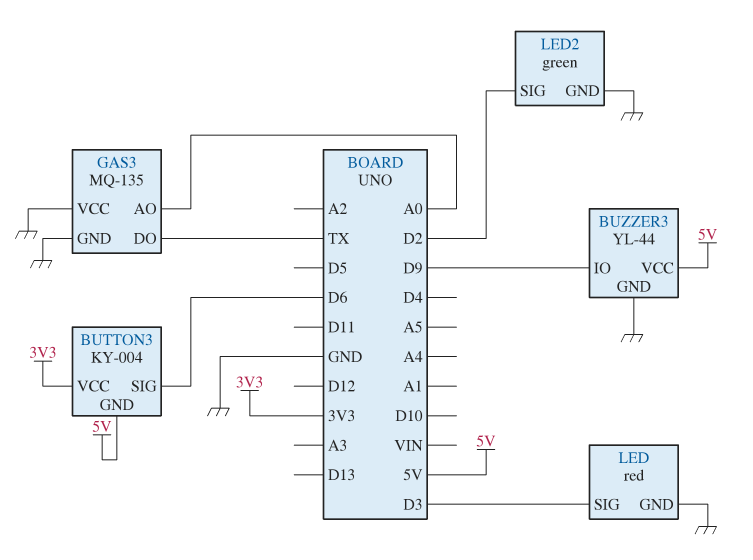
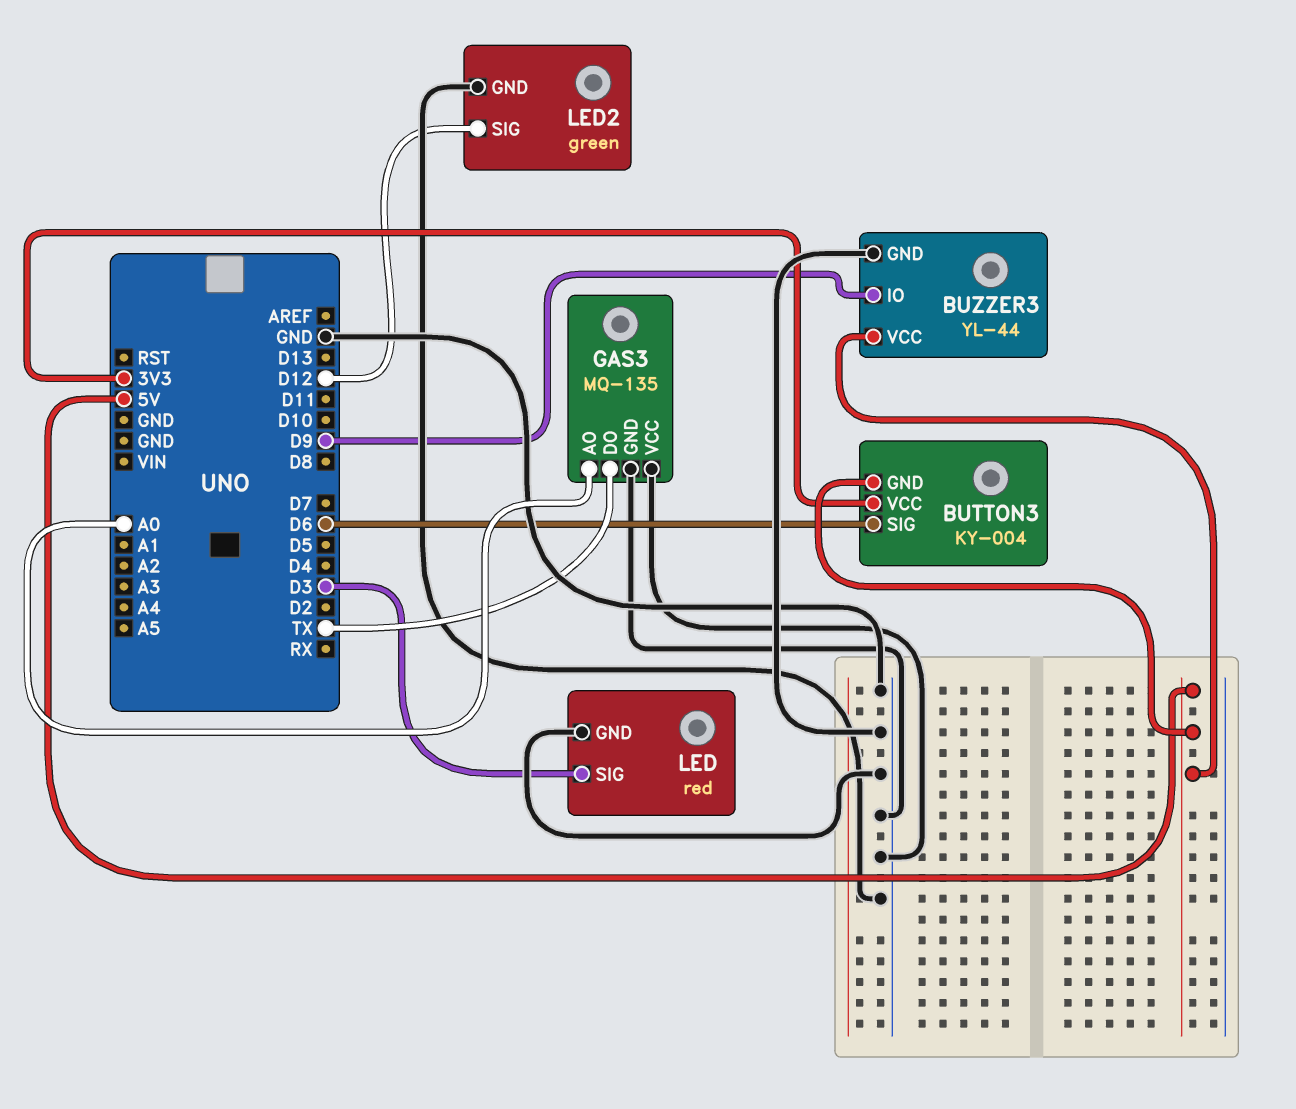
LED2 pin SIG: D2 -> D12

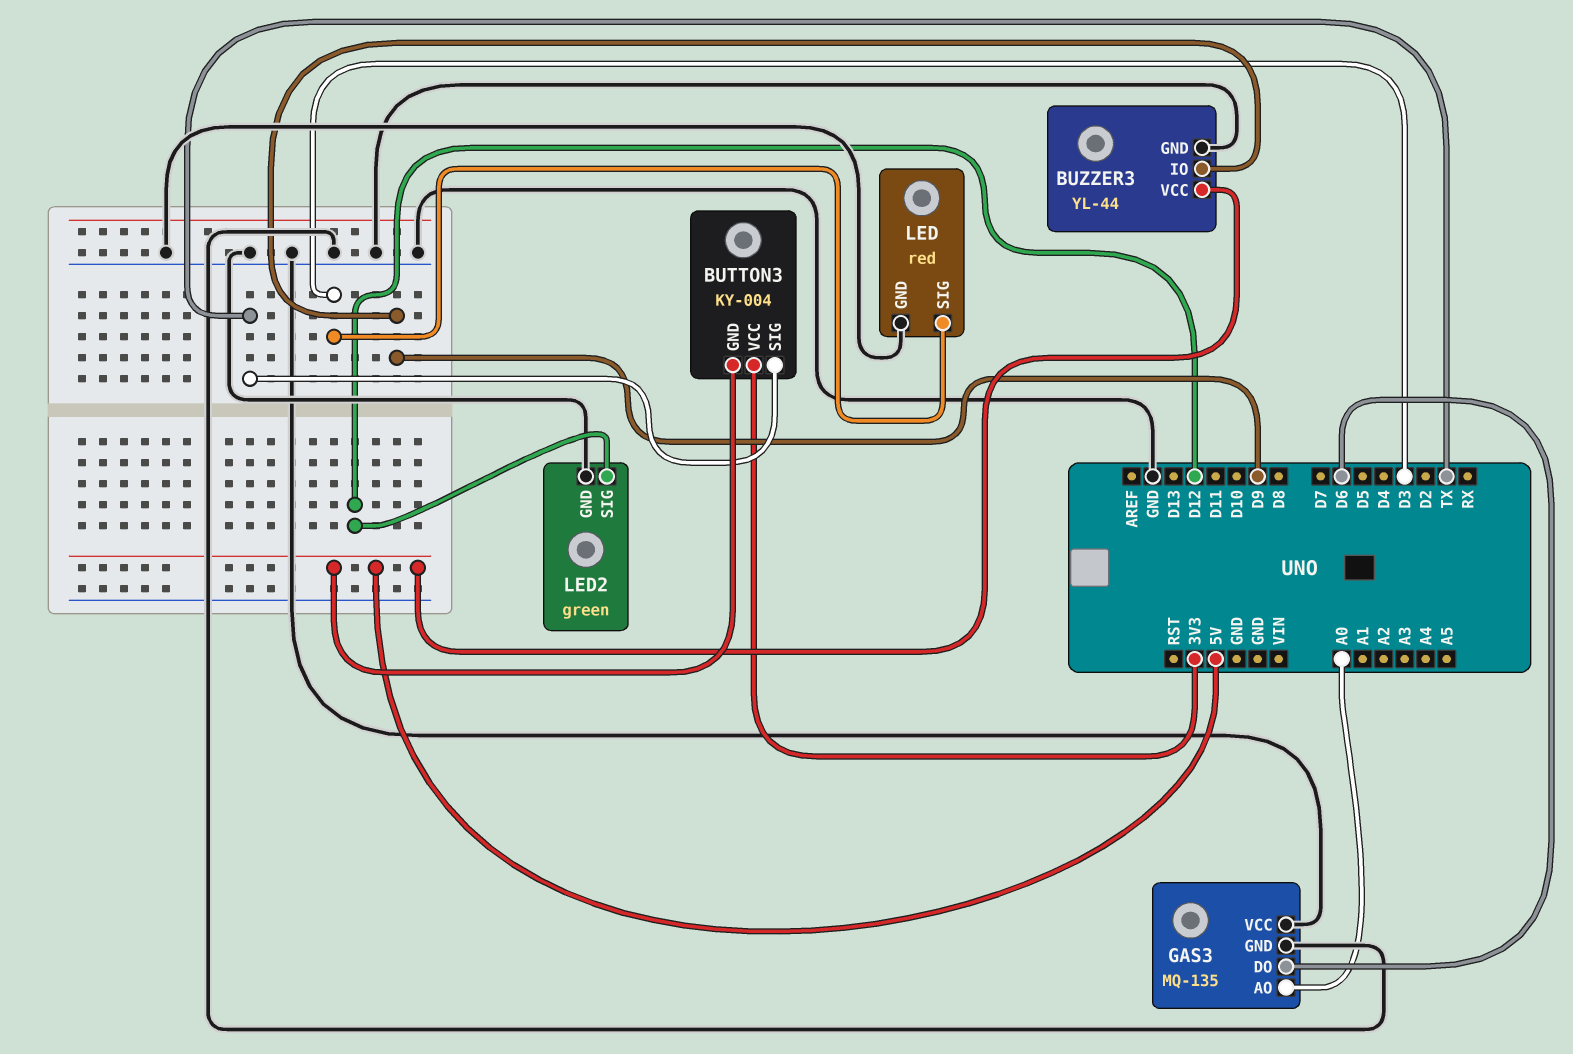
BUTTON3 pin SIG: D6 -> TX
GAS3 pin DO: TX -> D6

